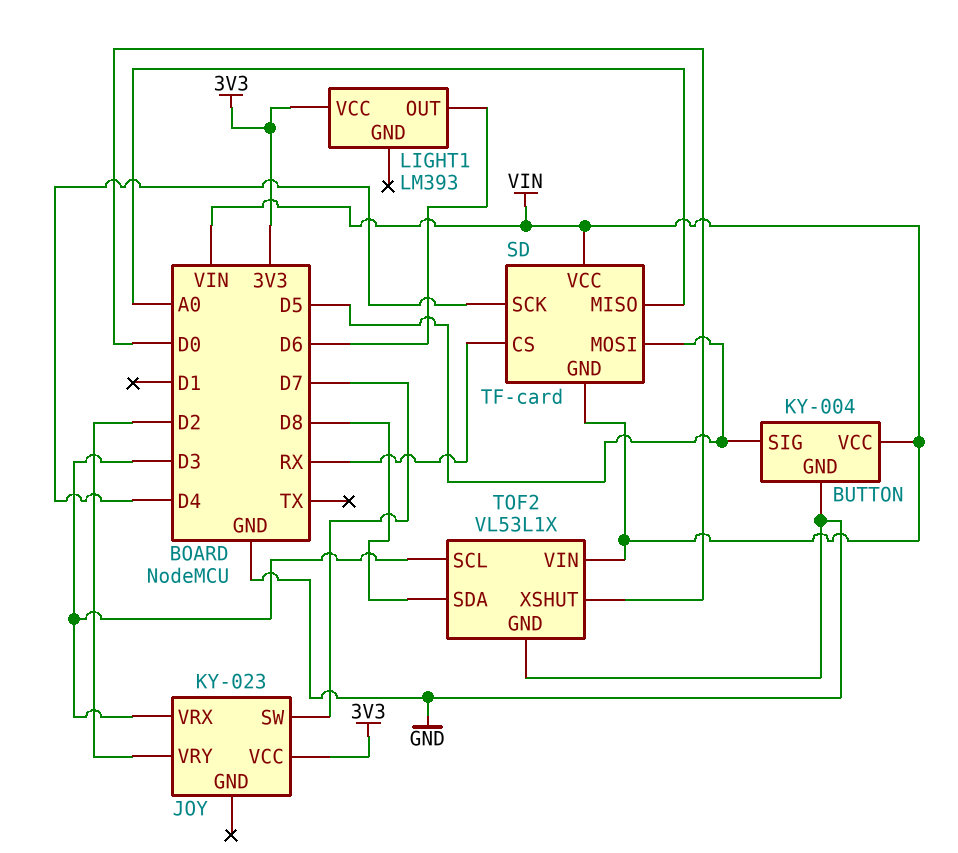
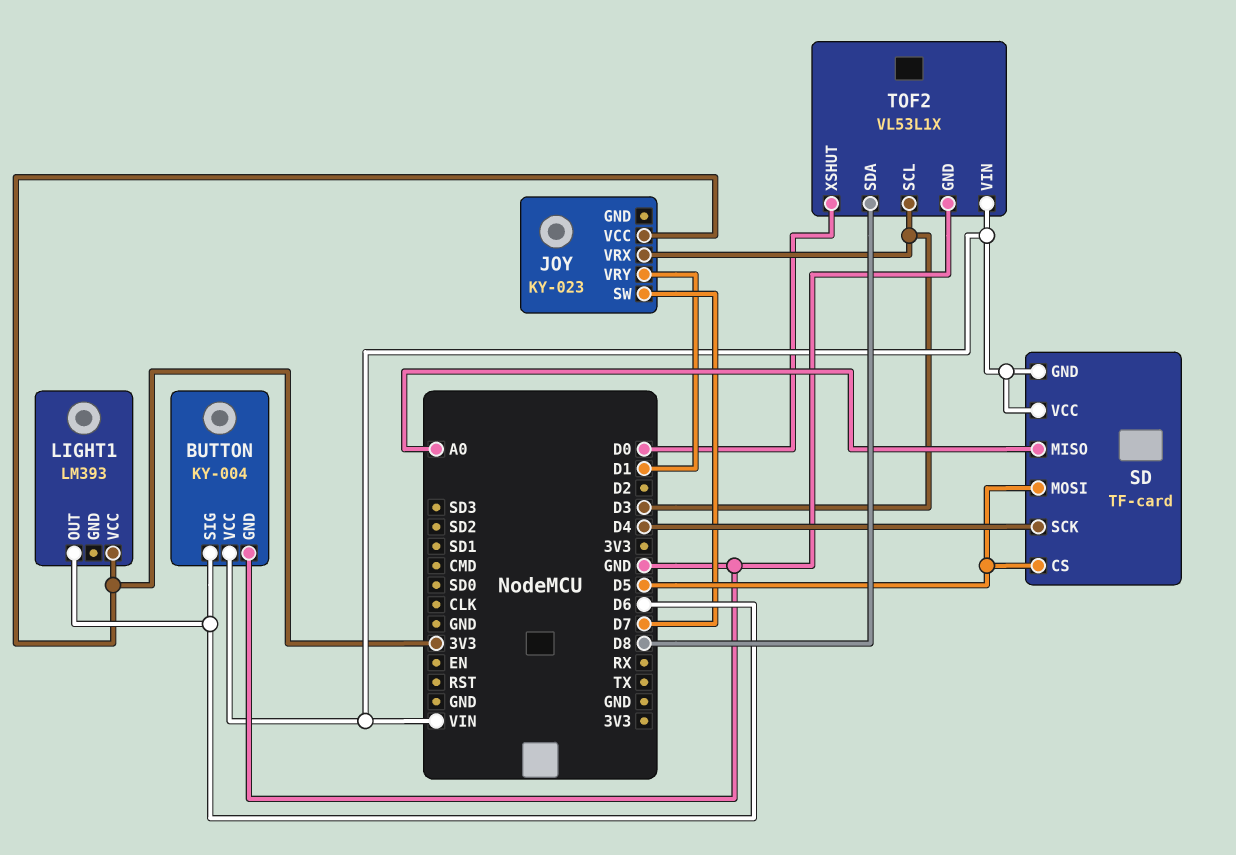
BUTTON pin SIG: D5 -> D6
JOY pin VRY: D2 -> D1
SD pin CS: RX -> D5

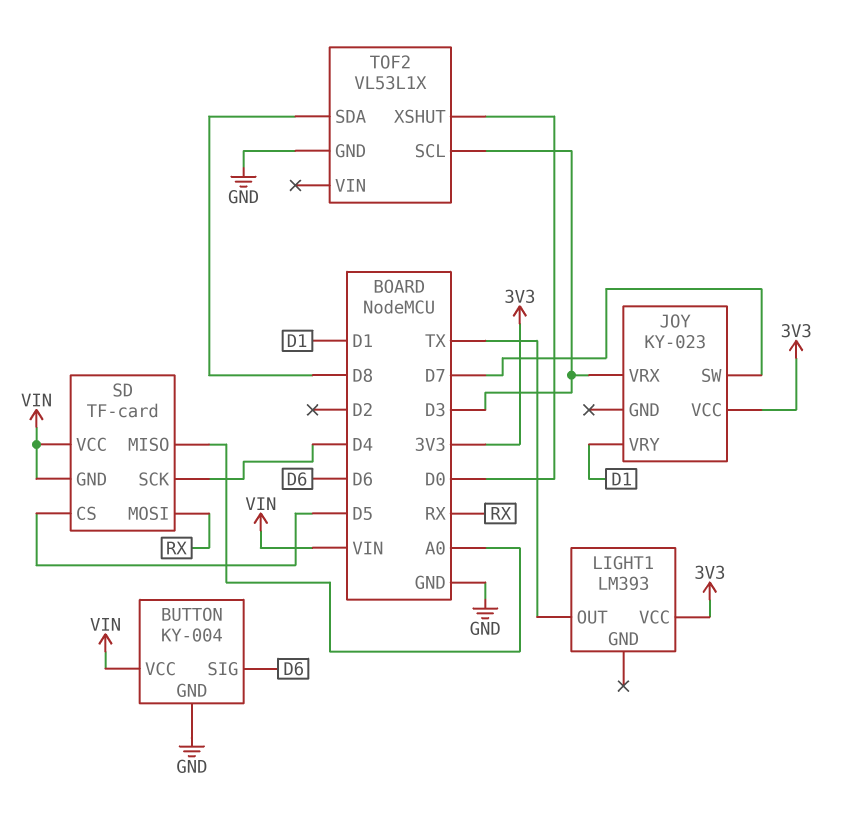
LIGHT1 pin OUT: D6 -> TX
SD pin MOSI: D5 -> RX
TOF2 pin VIN: VIN -> none

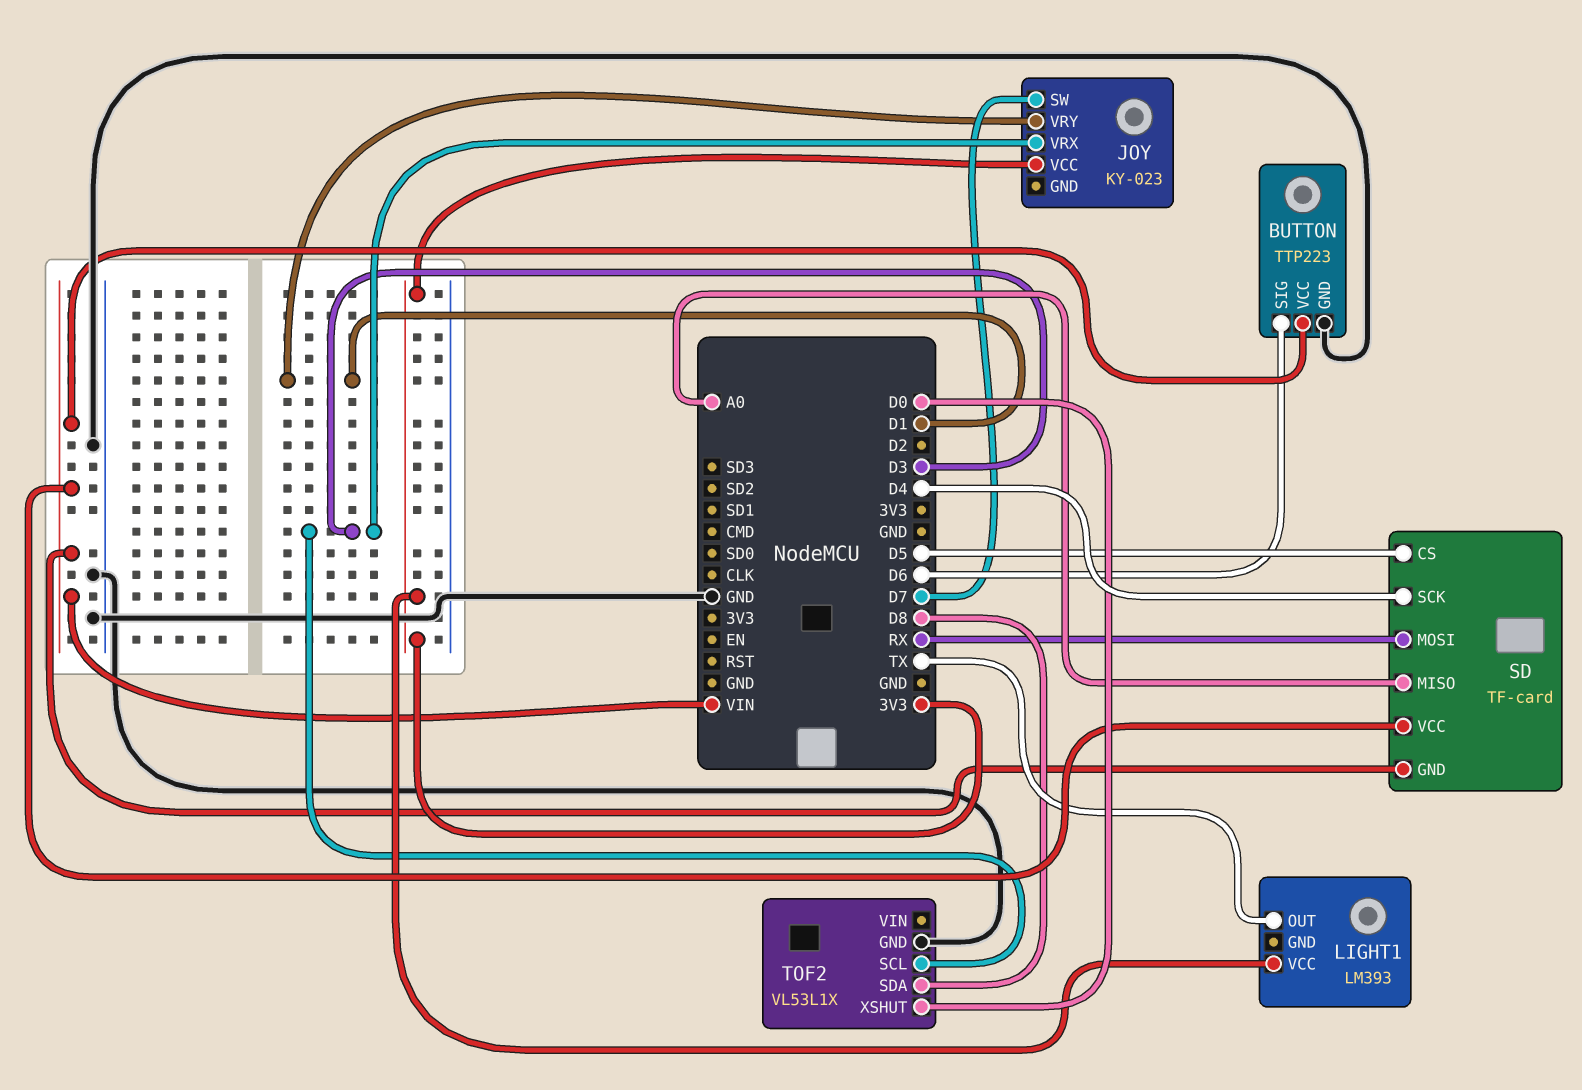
BUTTON: KY-004 -> TTP223

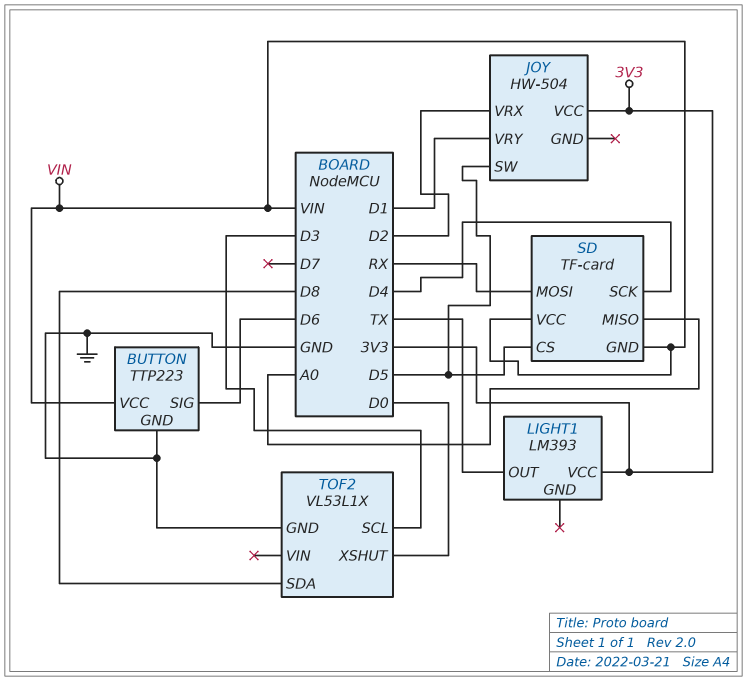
JOY: KY-023 -> HW-504
JOY pin SW: D7 -> D5
JOY pin VRX: D3 -> D2

